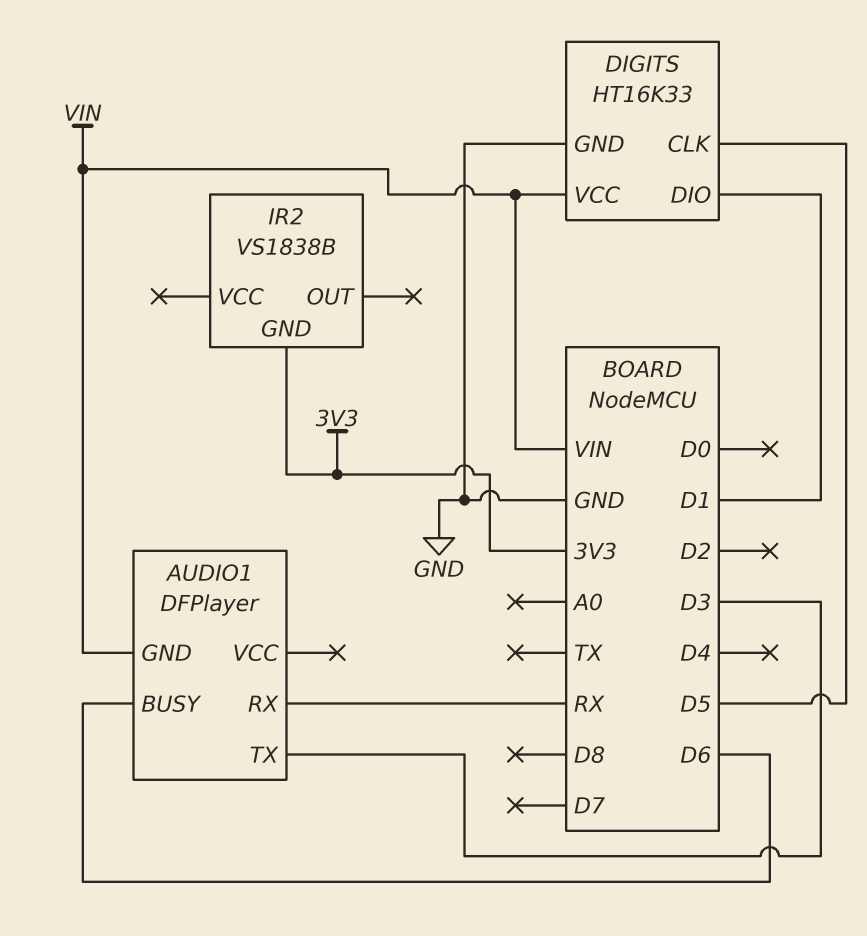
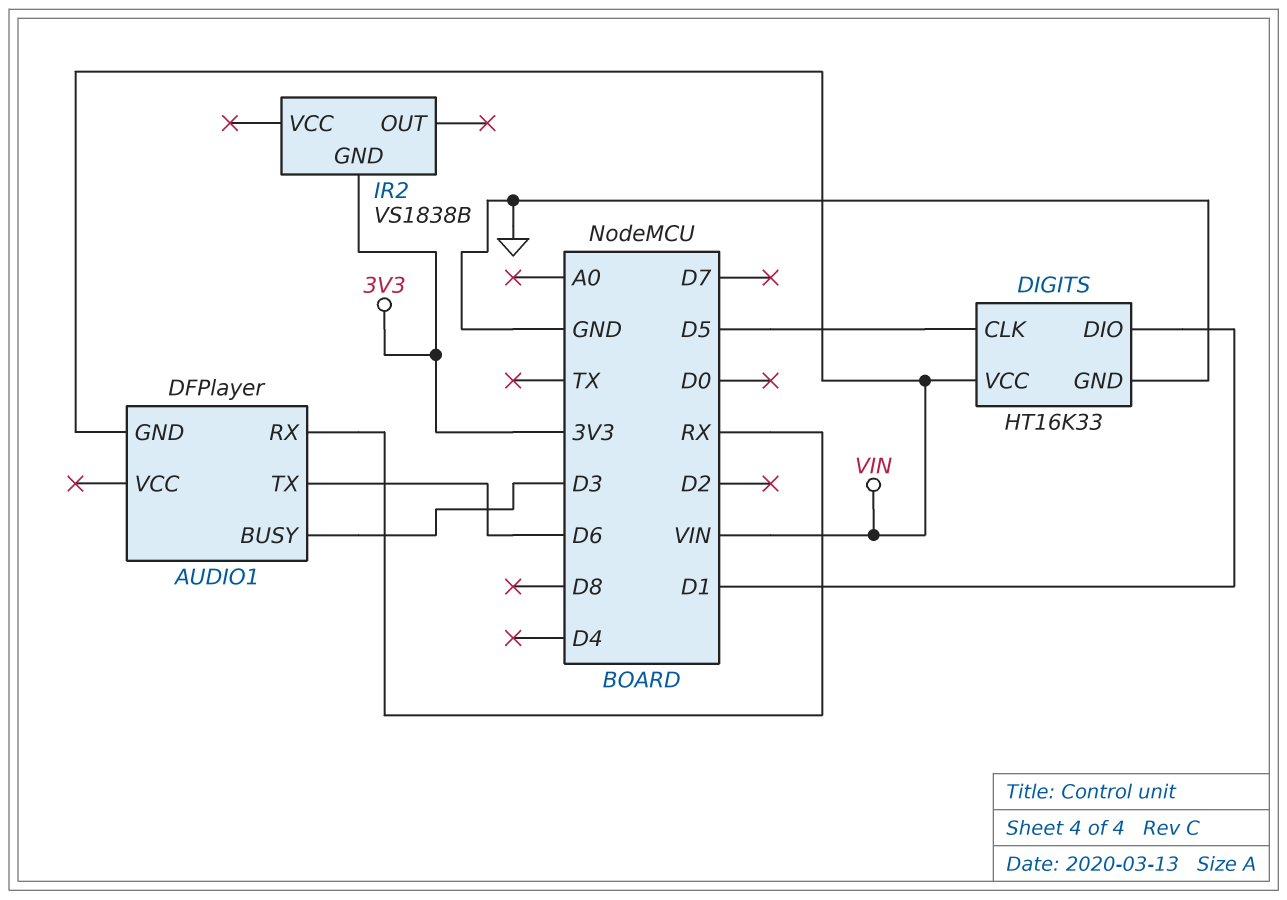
AUDIO1 pin BUSY: D6 -> D3
AUDIO1 pin TX: D3 -> D6

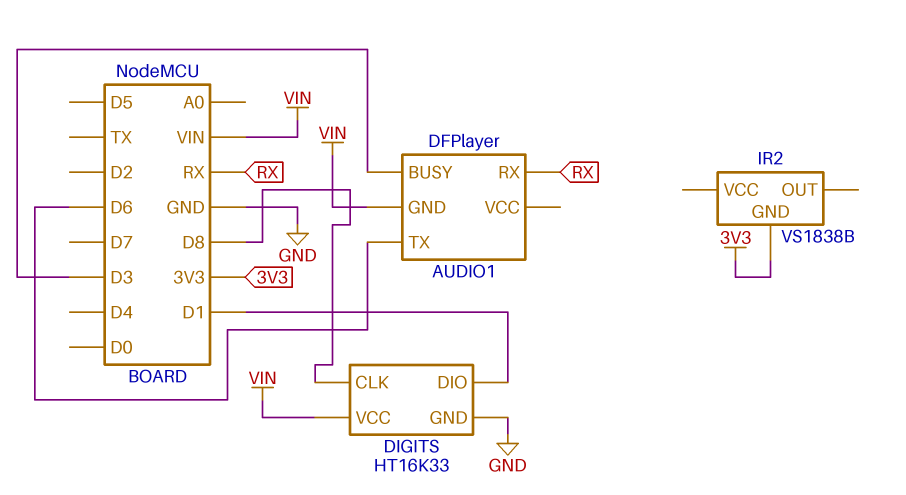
DIGITS pin CLK: D5 -> D8

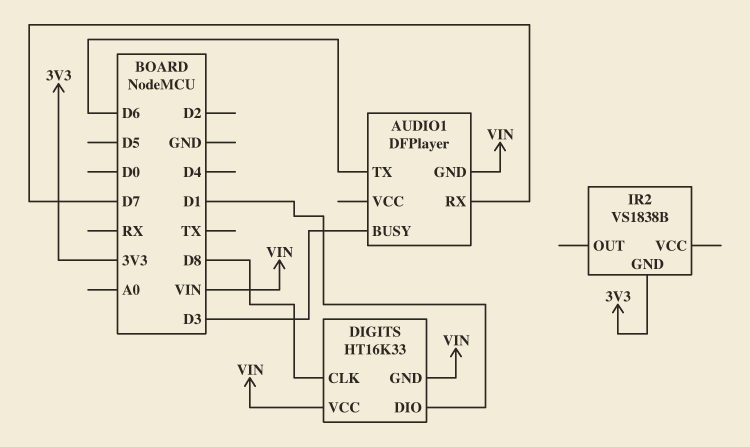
AUDIO1 pin RX: RX -> D7
DIGITS pin GND: GND -> VIN

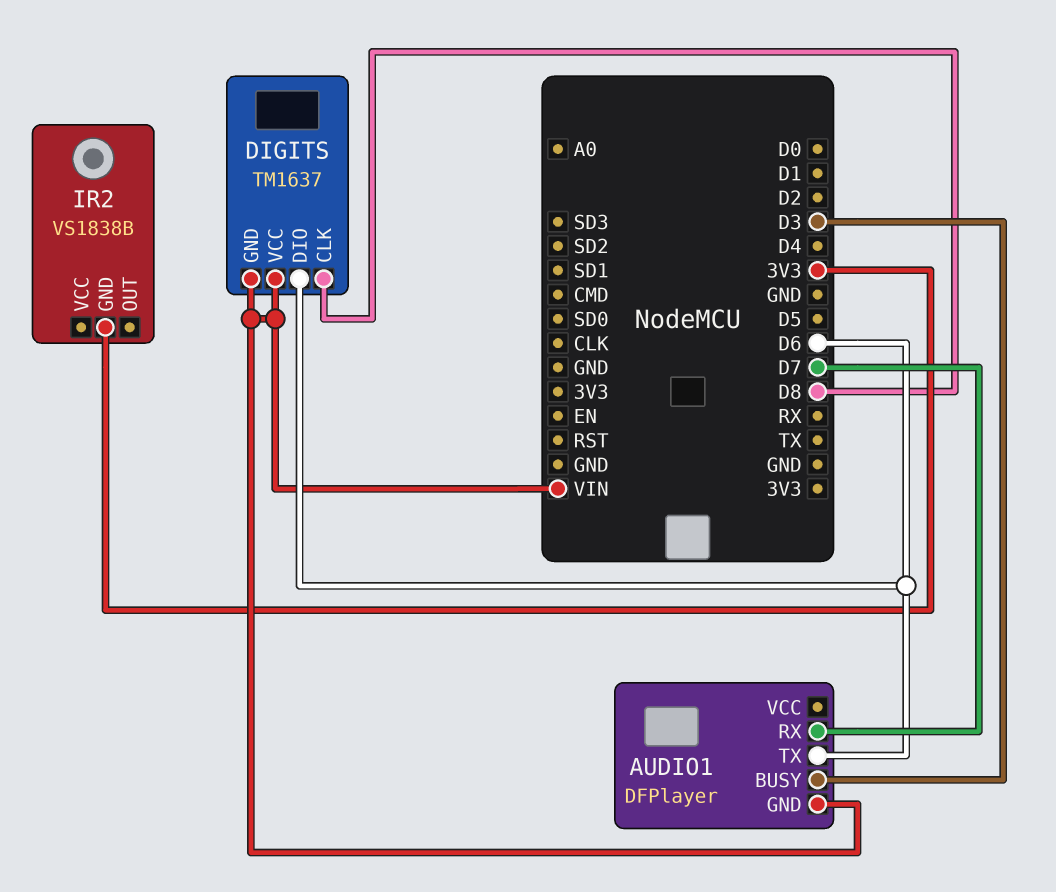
DIGITS: HT16K33 -> TM1637
DIGITS pin DIO: D1 -> D6

